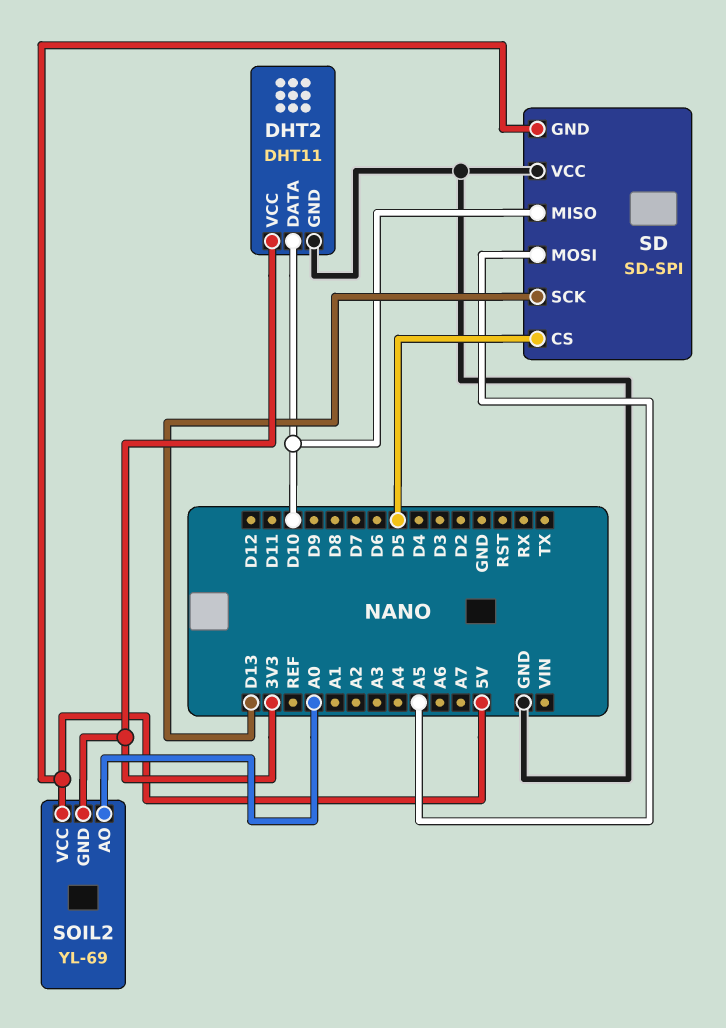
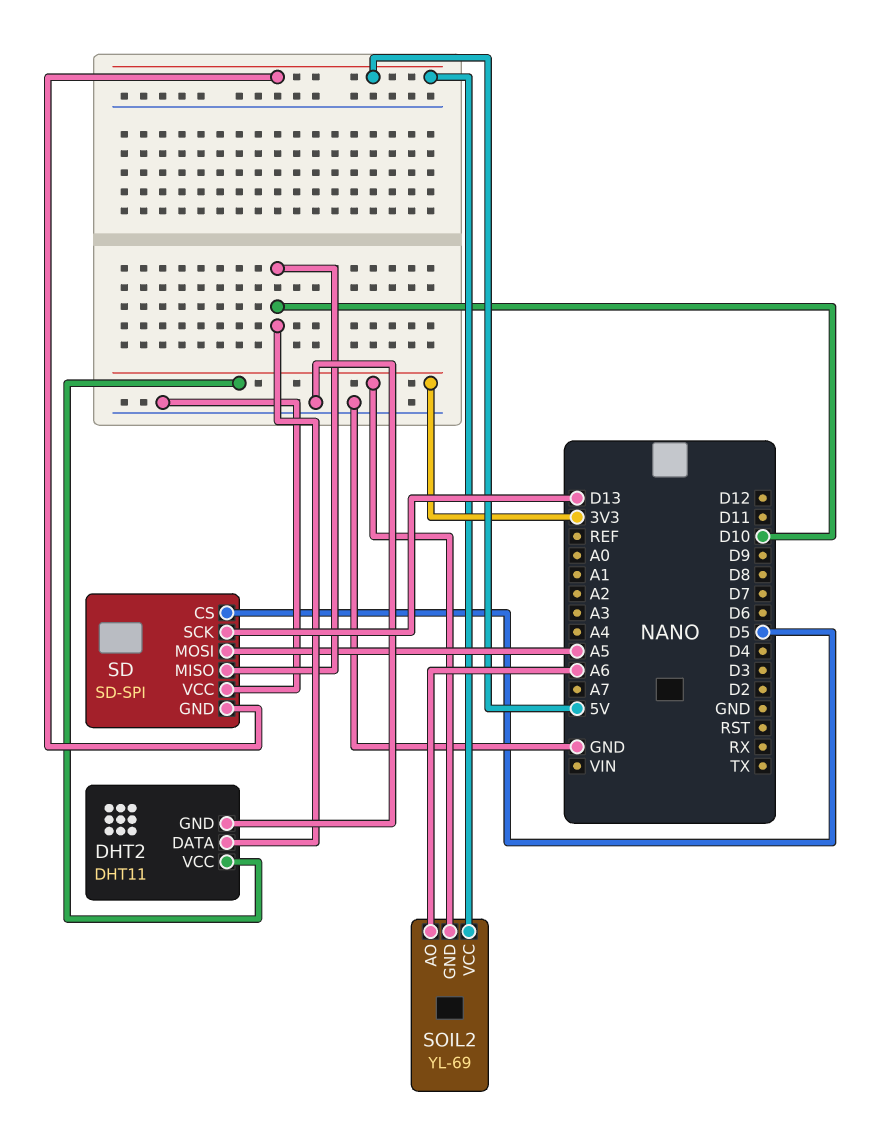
SOIL2 pin AO: A0 -> A6

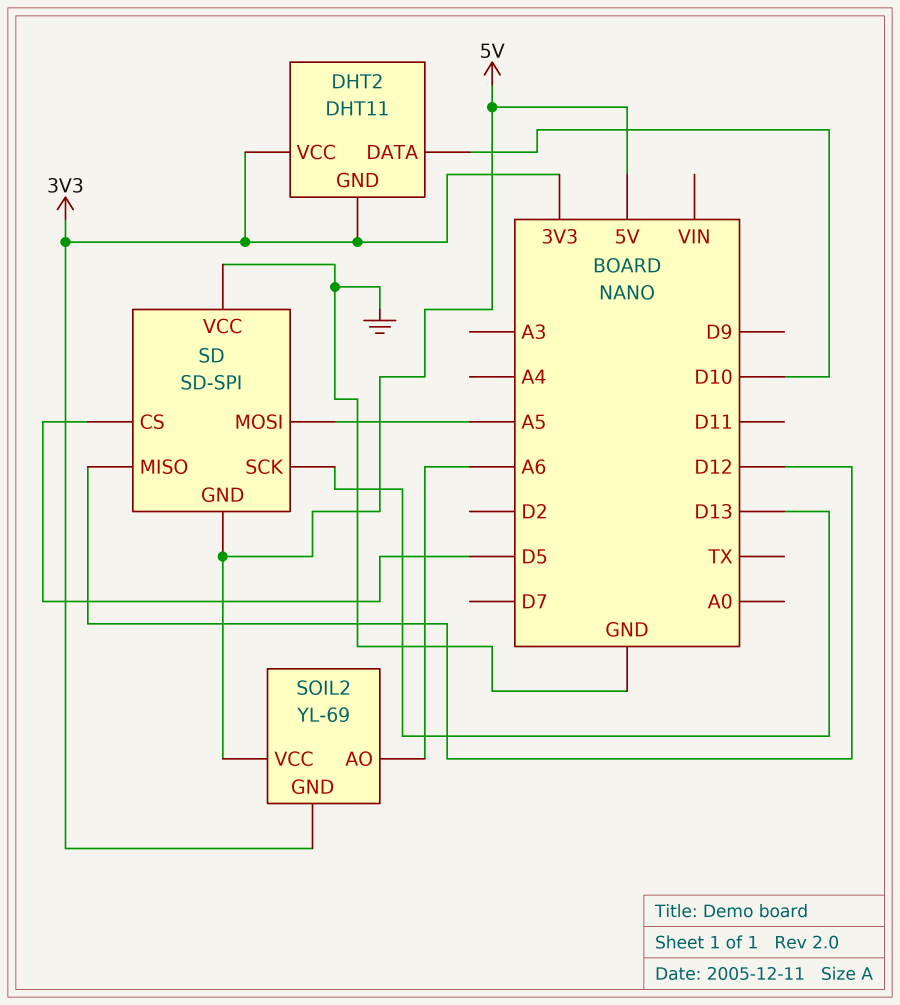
DHT2 pin GND: GND -> 3V3
SD pin MISO: D10 -> D12

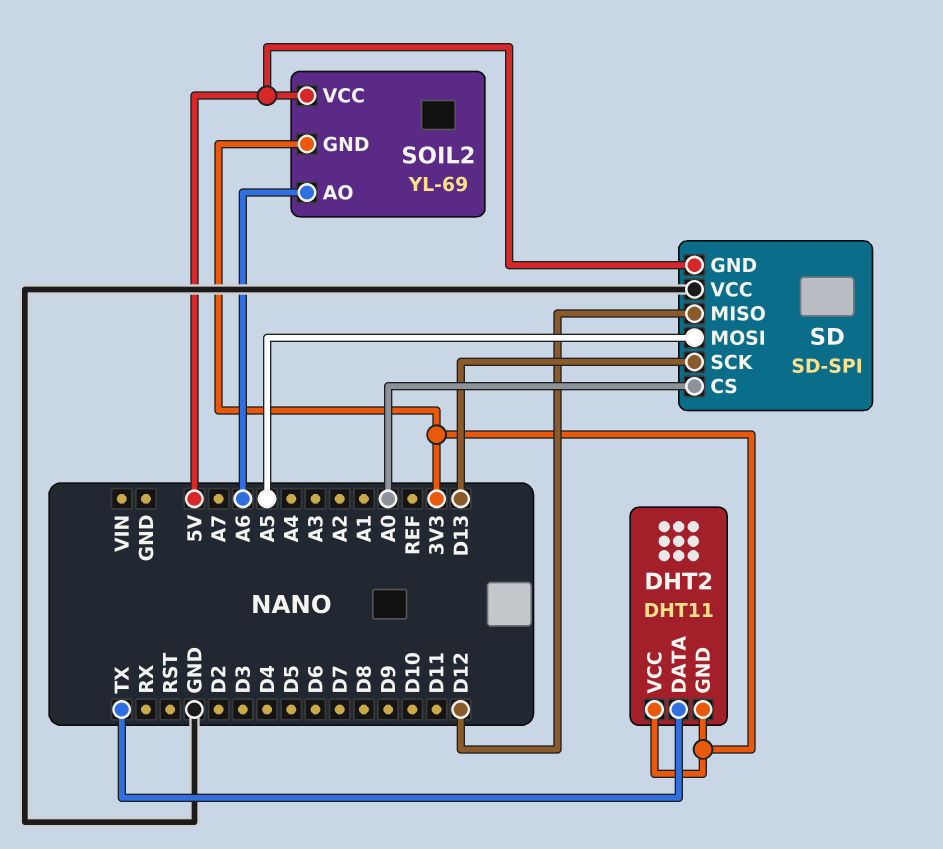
DHT2 pin DATA: D10 -> TX
SD pin CS: D5 -> A0

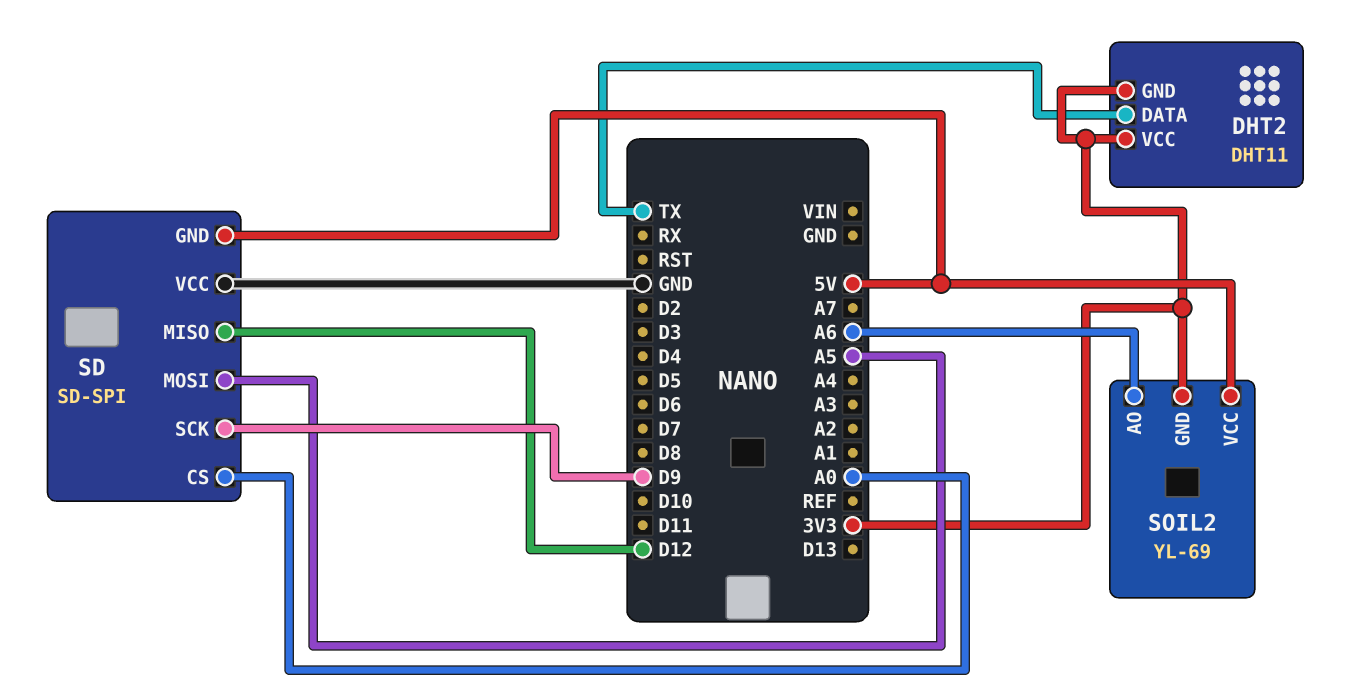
SD pin SCK: D13 -> D9

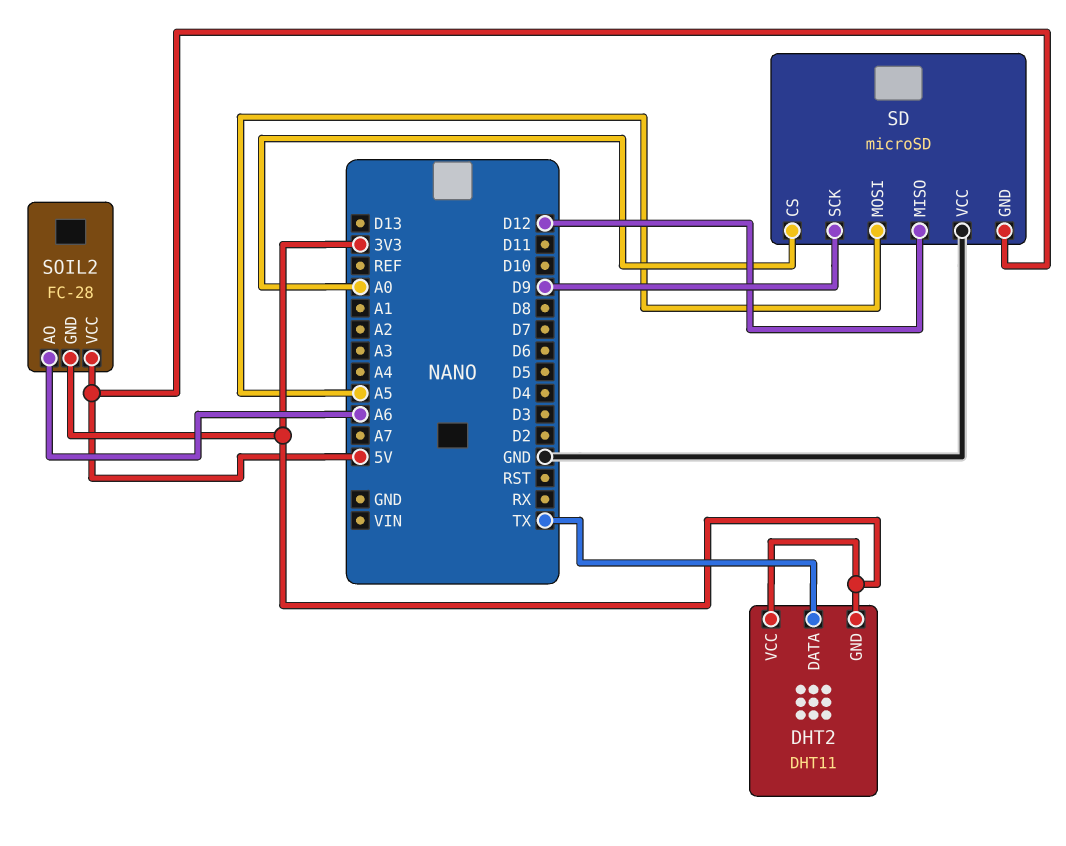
SD: SD-SPI -> microSD
SOIL2: YL-69 -> FC-28

